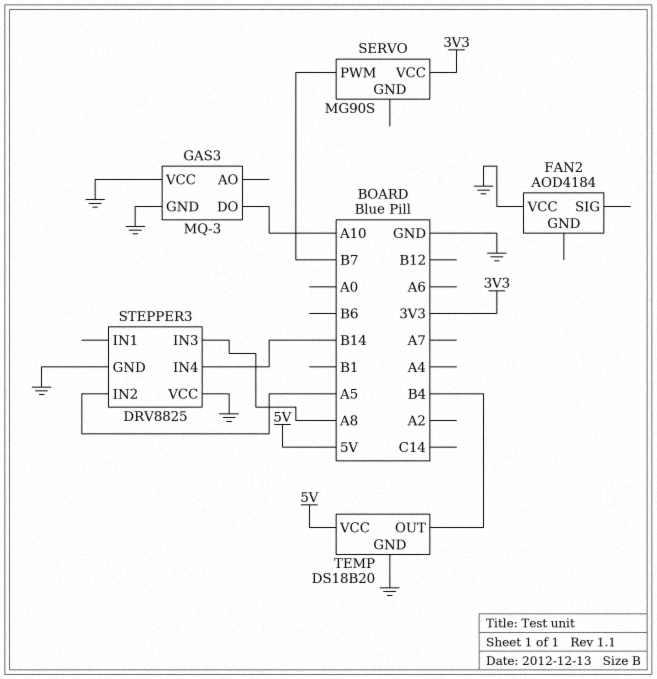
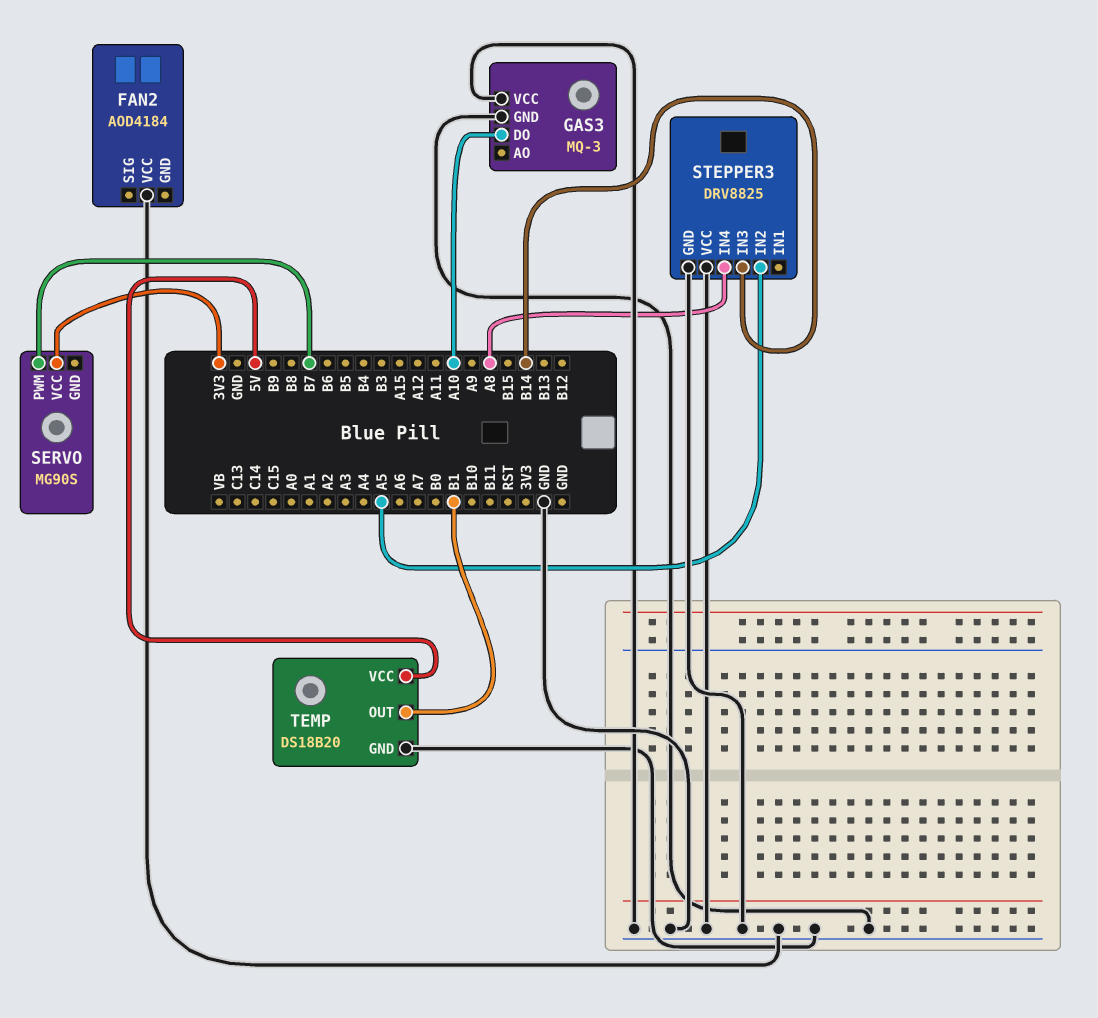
STEPPER3 pin IN3: A8 -> B14
STEPPER3 pin IN4: B14 -> A8
TEMP pin OUT: B4 -> B1

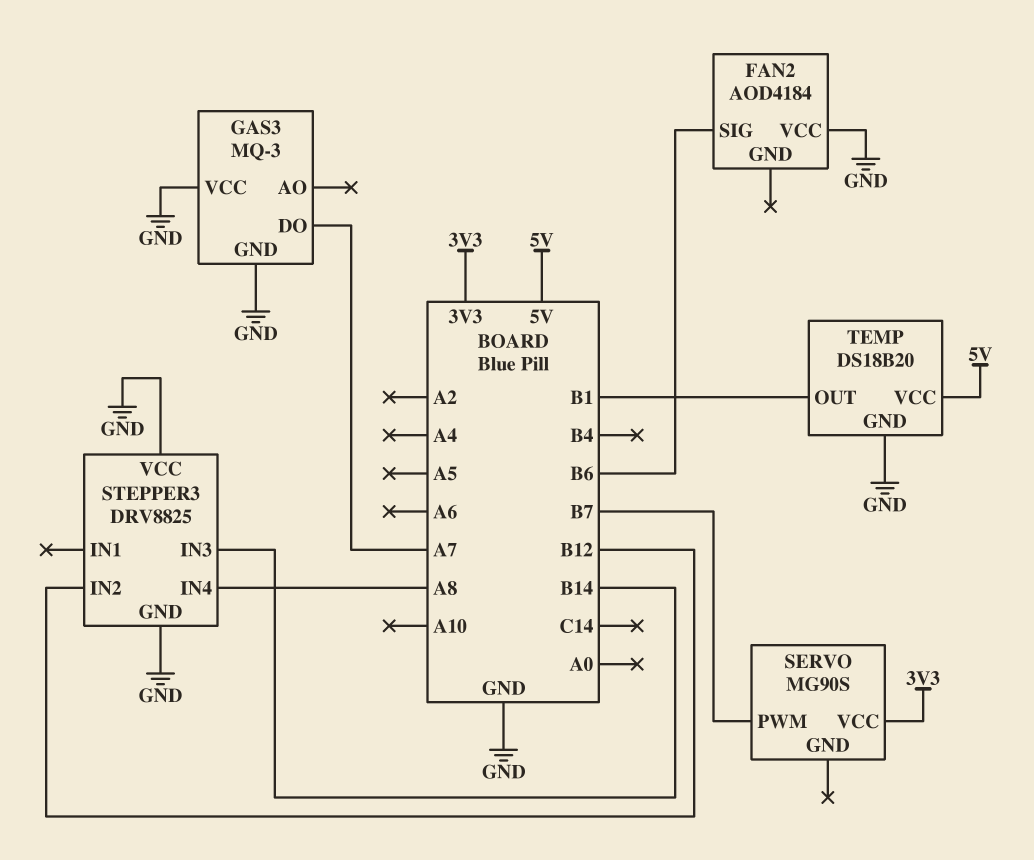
FAN2 pin SIG: none -> B6
GAS3 pin DO: A10 -> A7
STEPPER3 pin IN2: A5 -> B12

